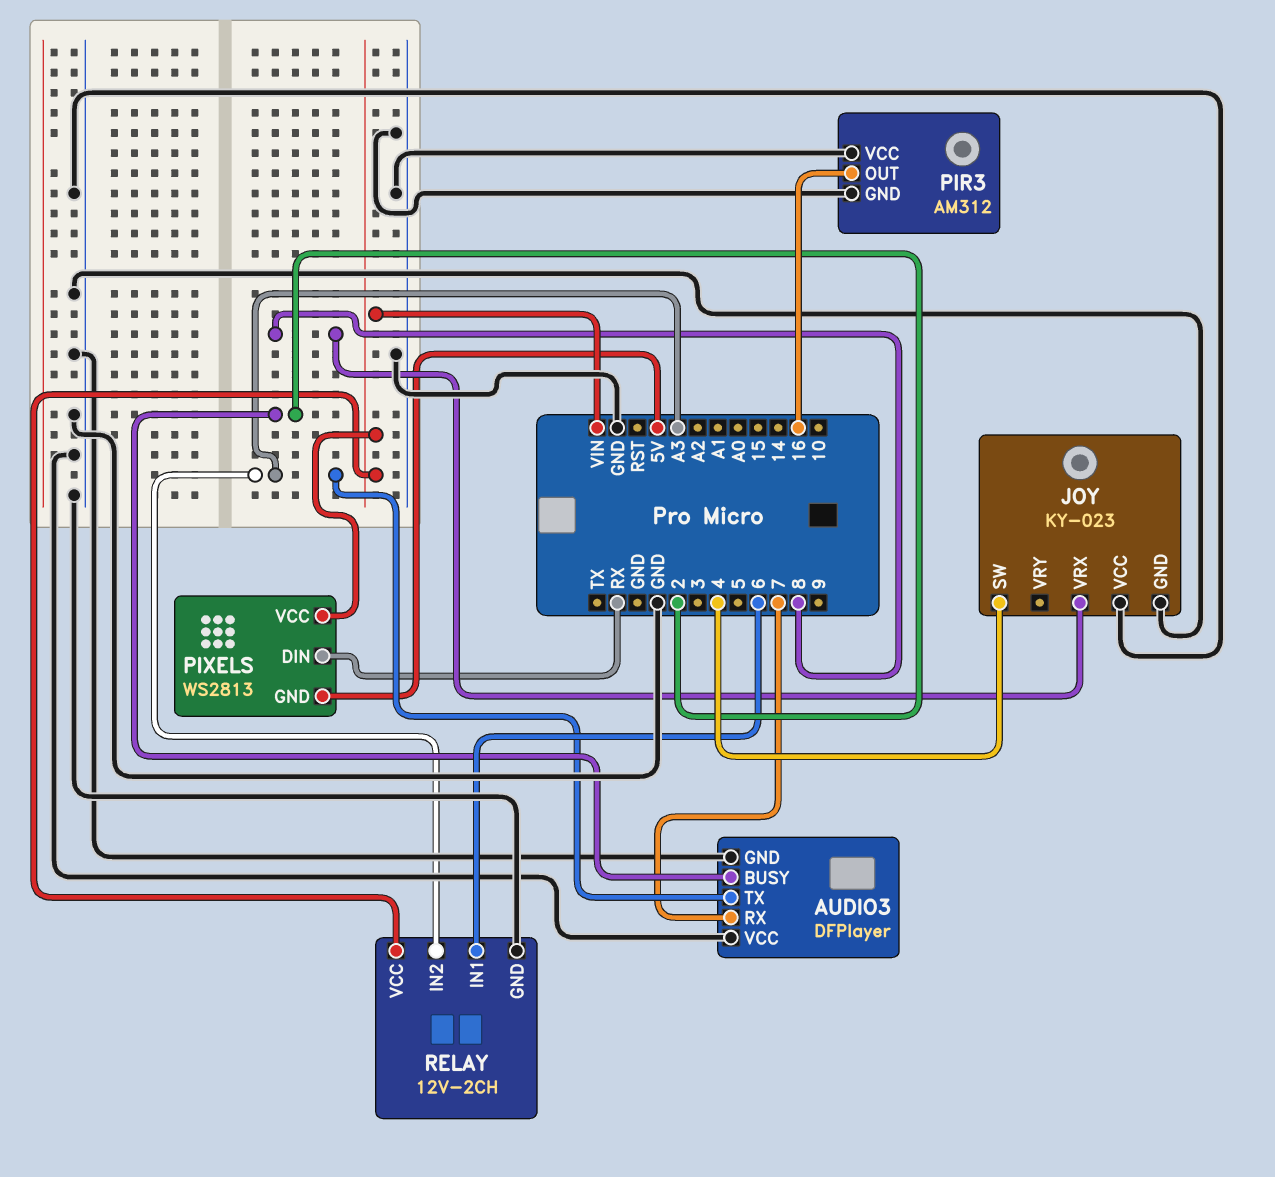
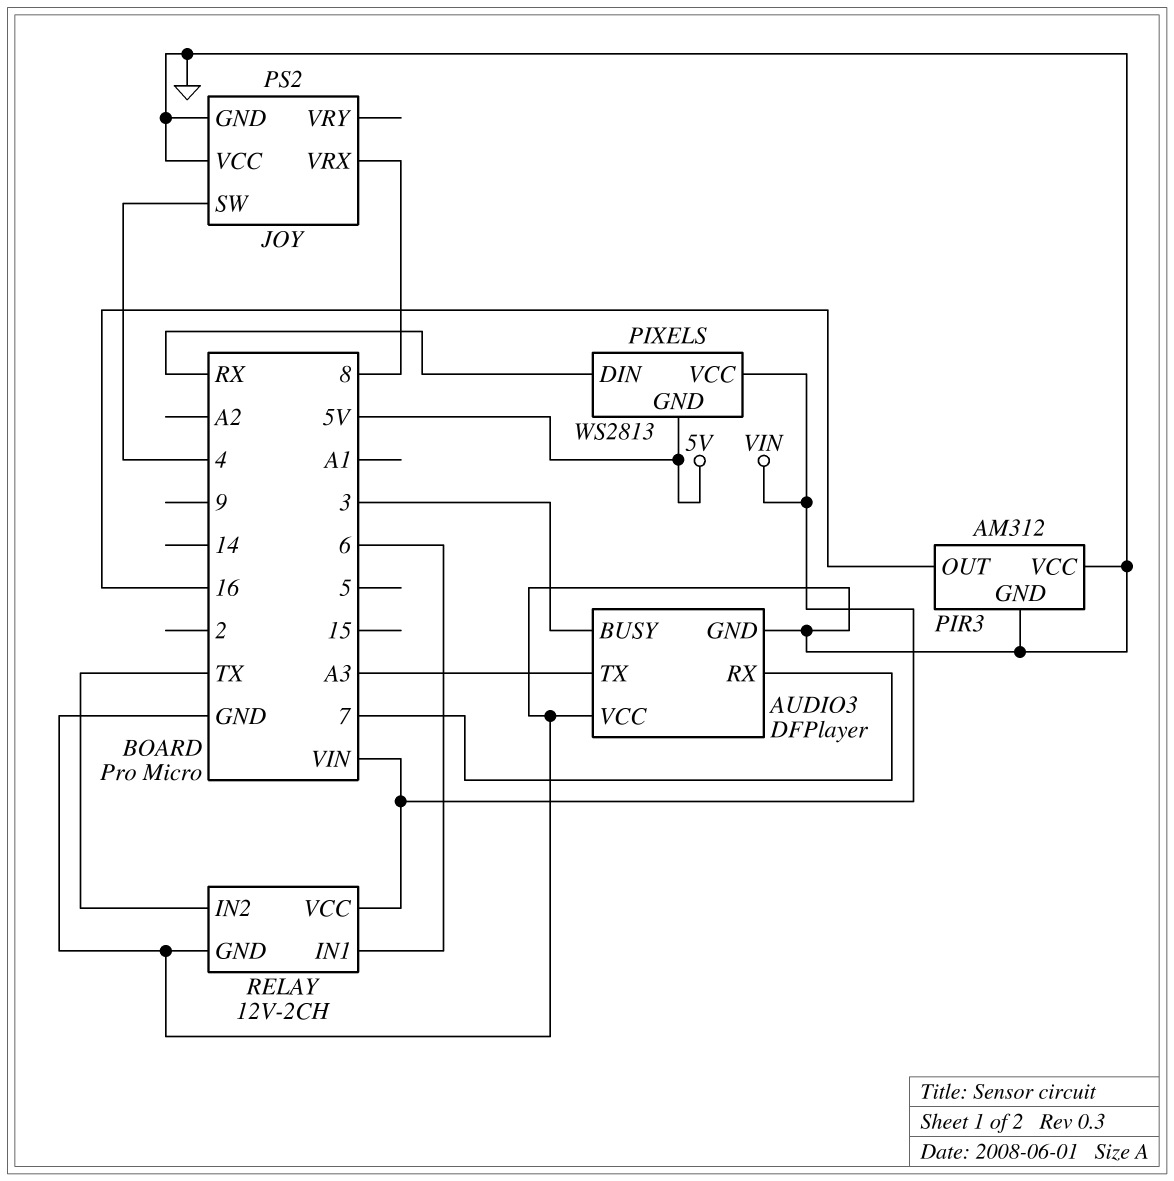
AUDIO3 pin BUSY: 2 -> 3
JOY: KY-023 -> PS2
RELAY pin IN2: A3 -> TX

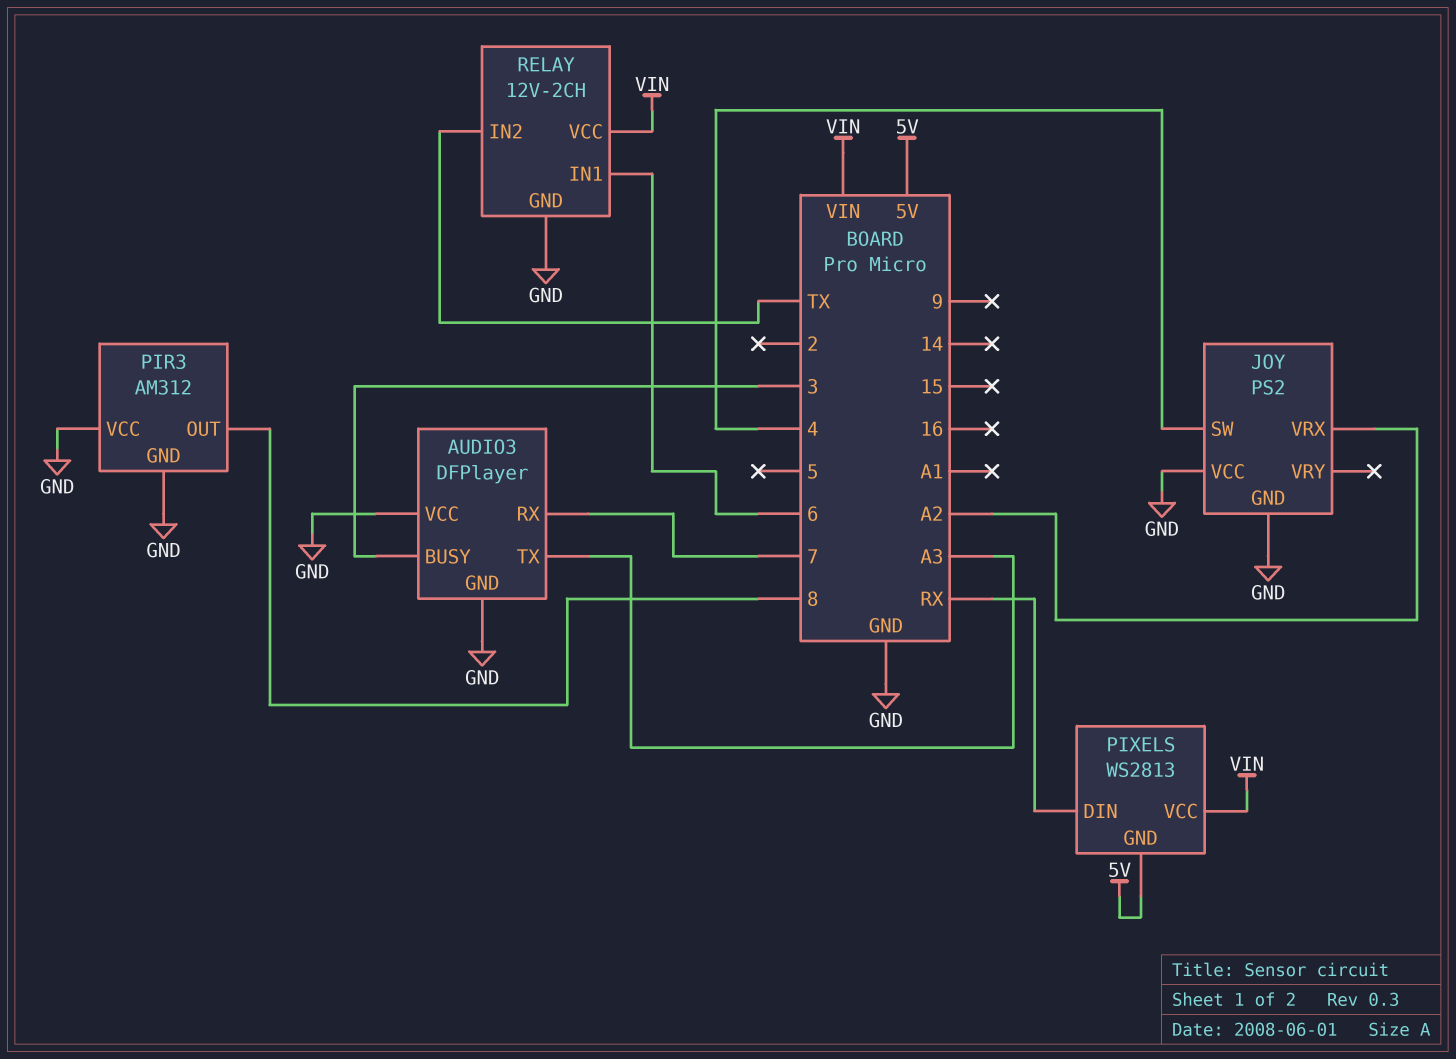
JOY pin VRX: 8 -> A2
PIR3 pin OUT: 16 -> 8

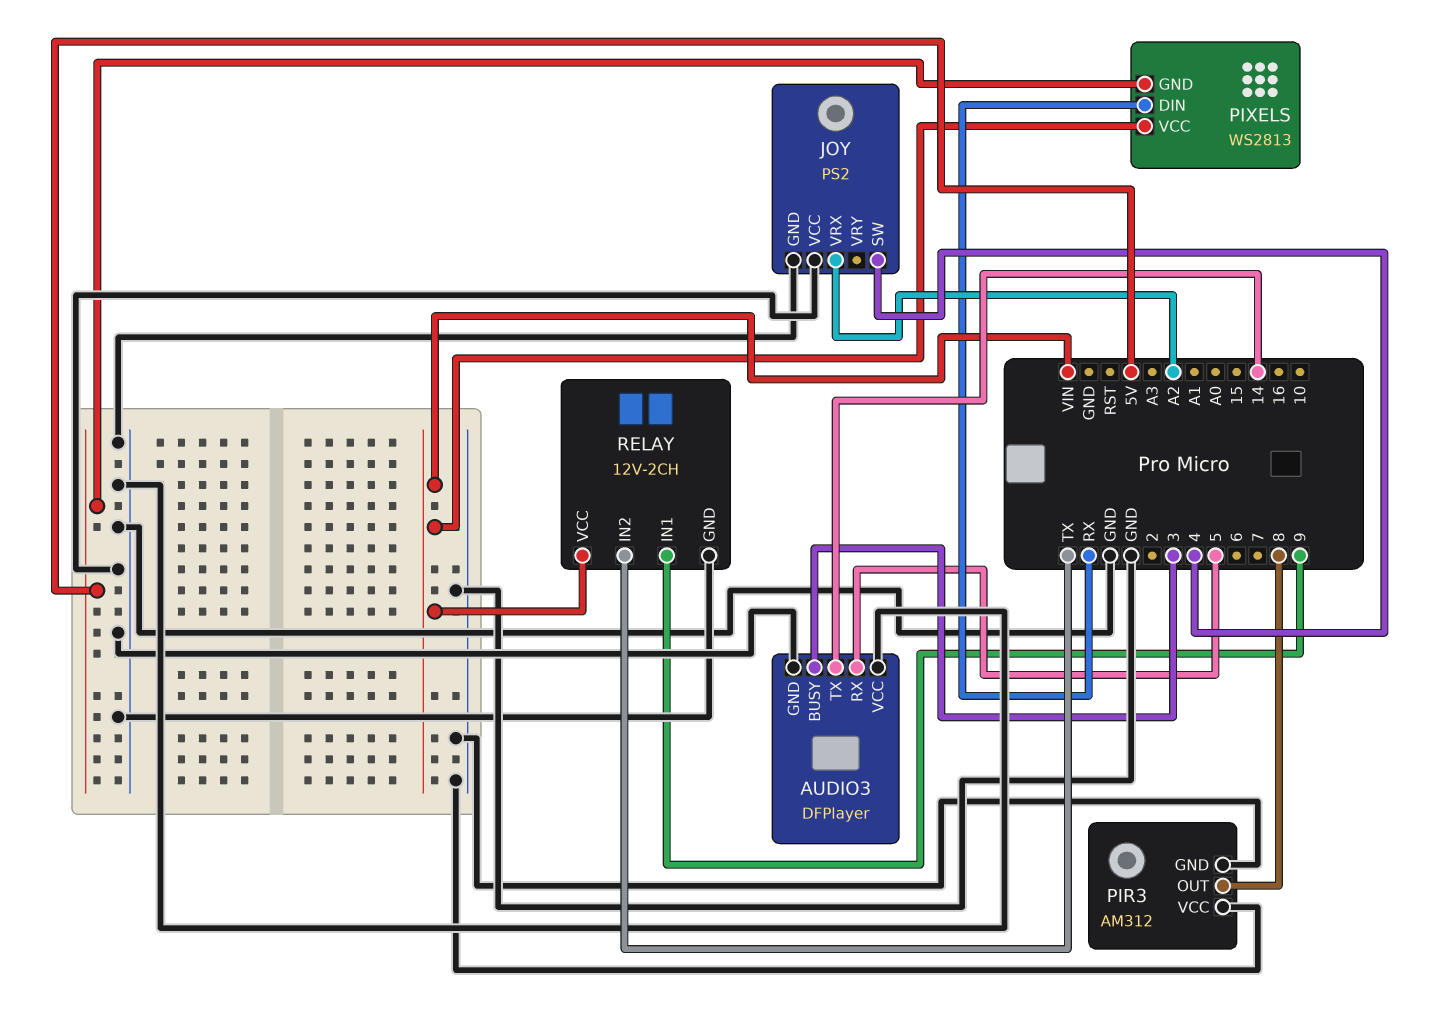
AUDIO3 pin RX: 7 -> 5
AUDIO3 pin TX: A3 -> 14
RELAY pin IN1: 6 -> 9

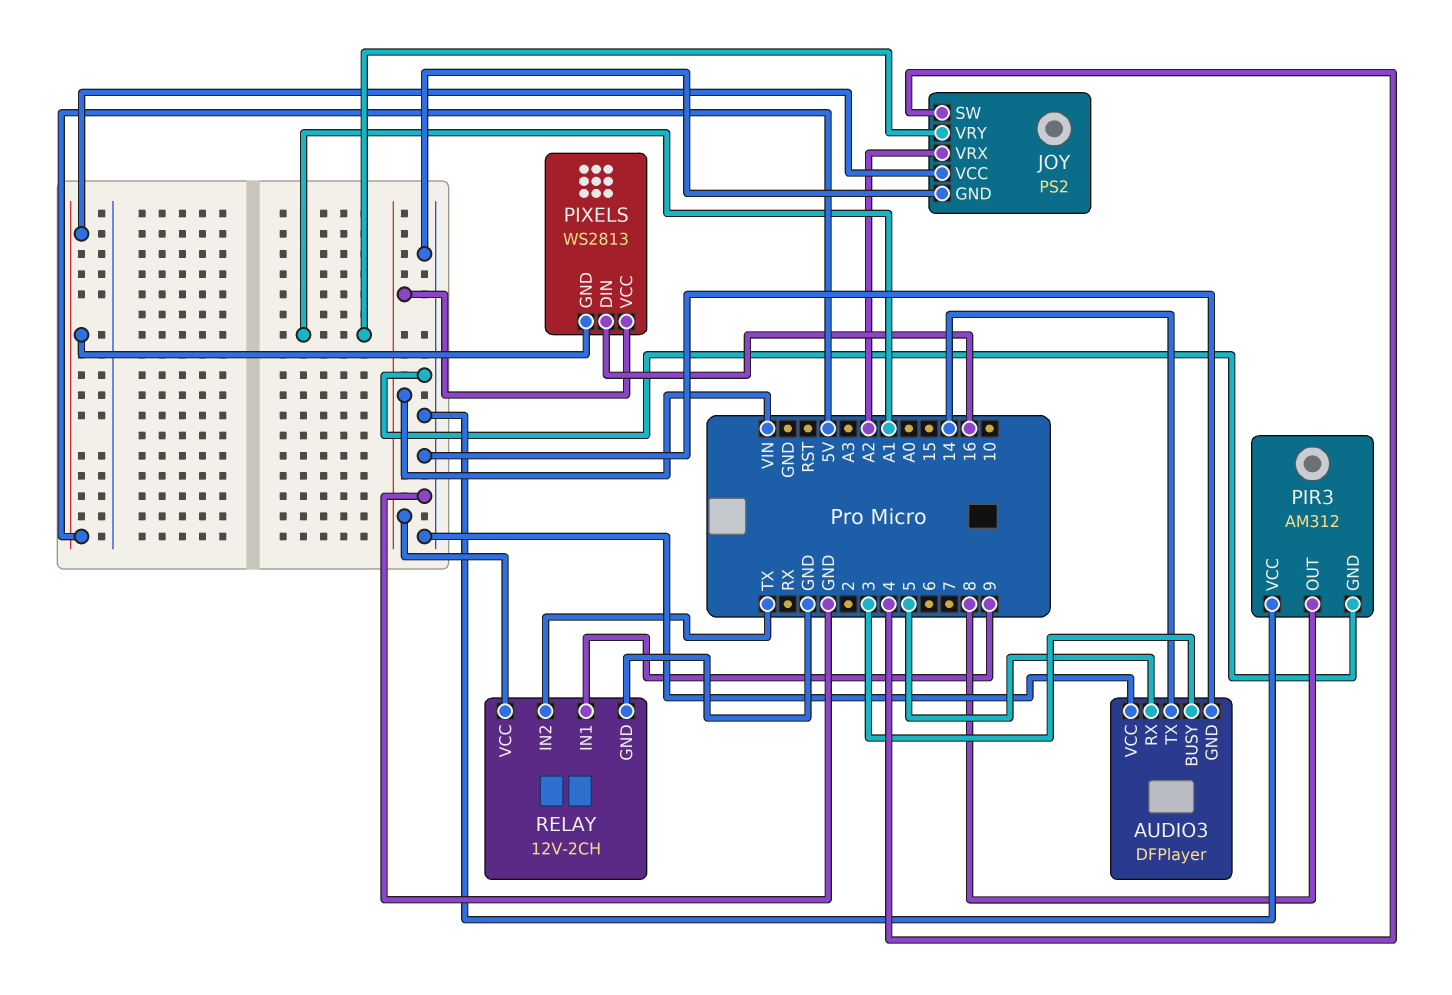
JOY pin VCC: GND -> 5V
JOY pin VRY: none -> A1
PIXELS pin DIN: RX -> 16

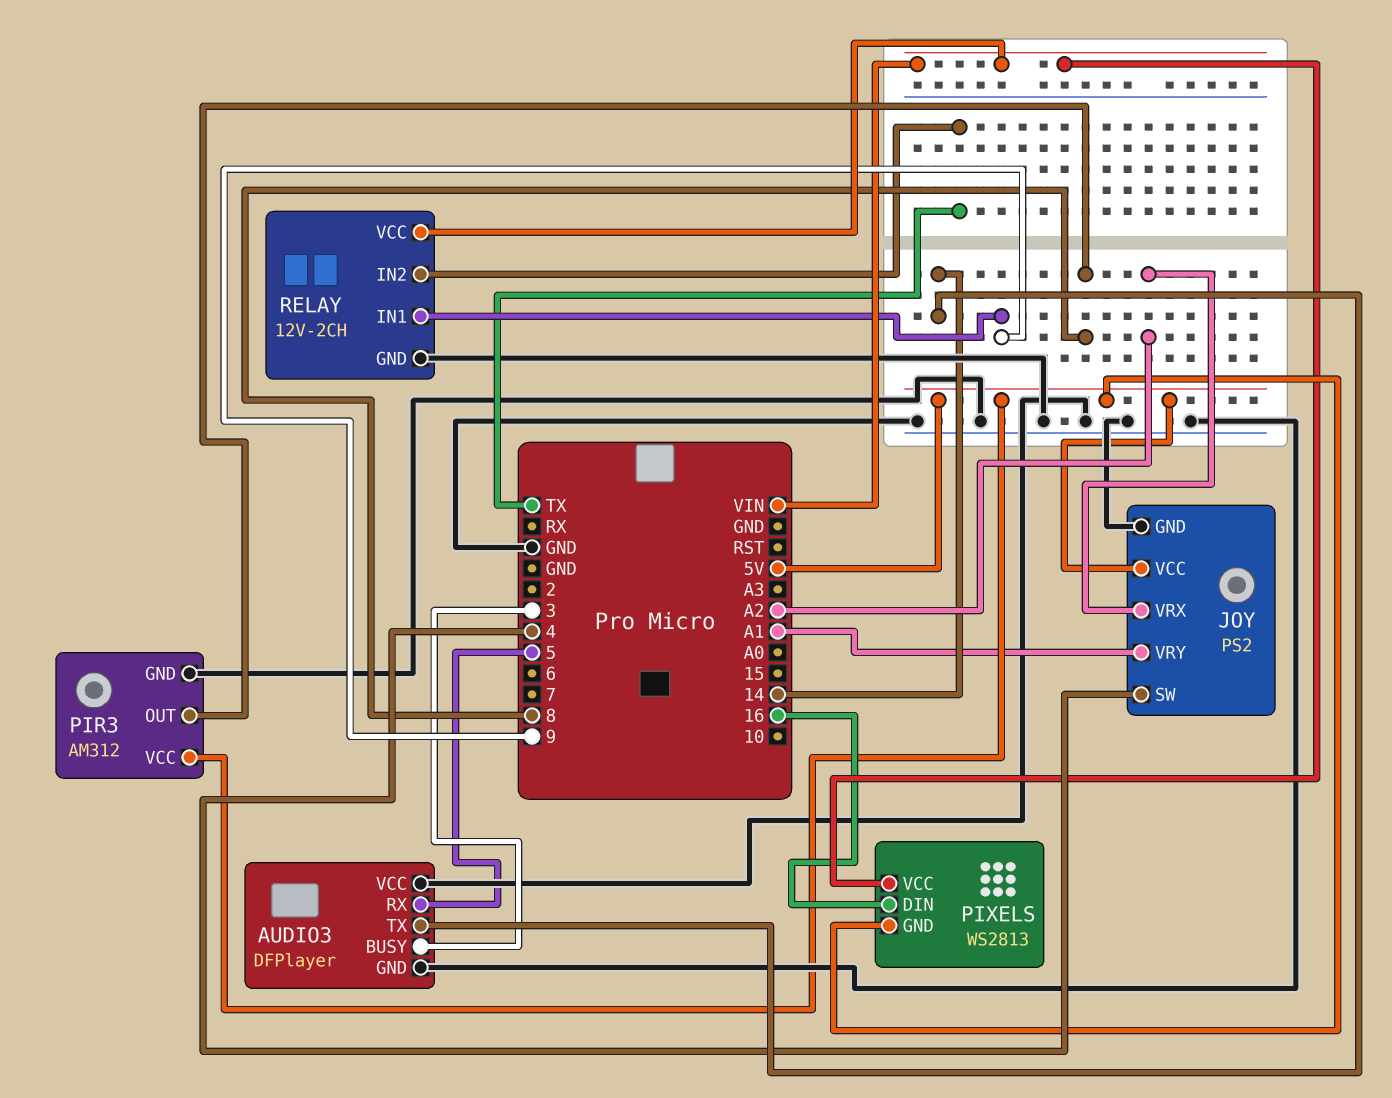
PIR3 pin VCC: GND -> 5V

